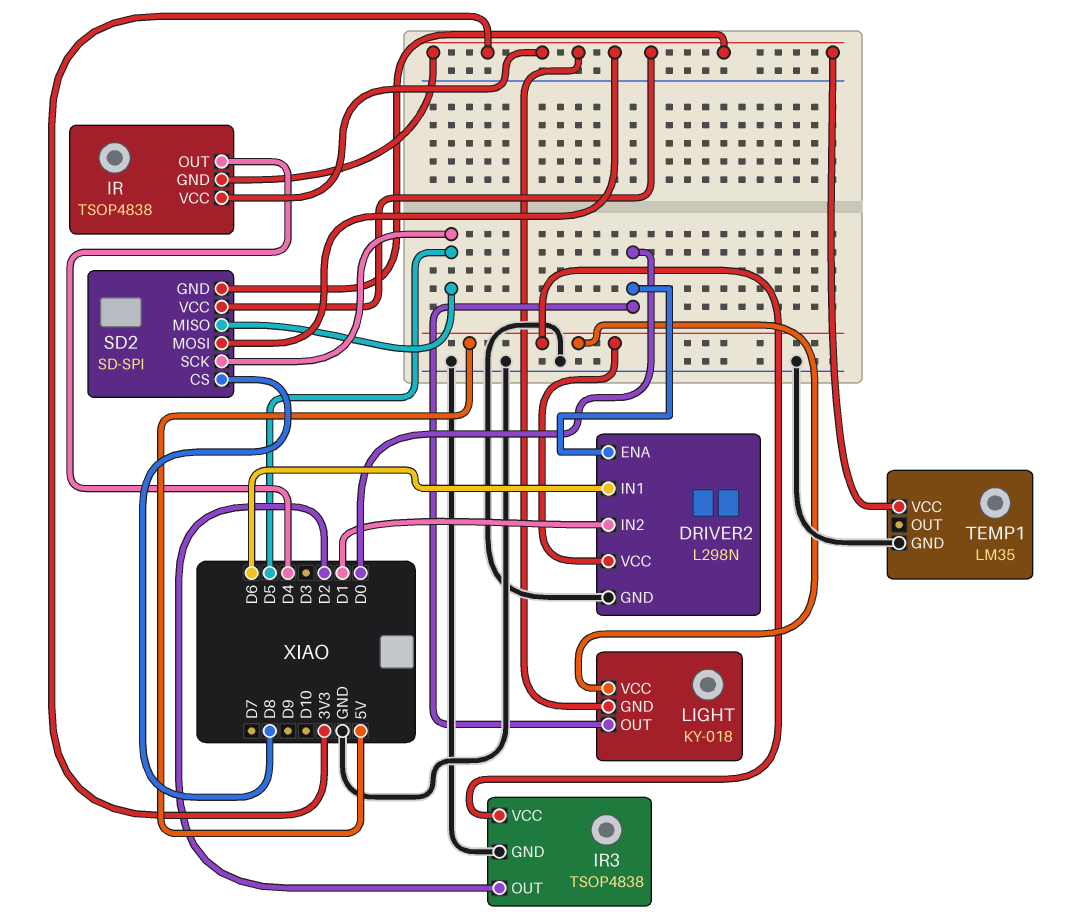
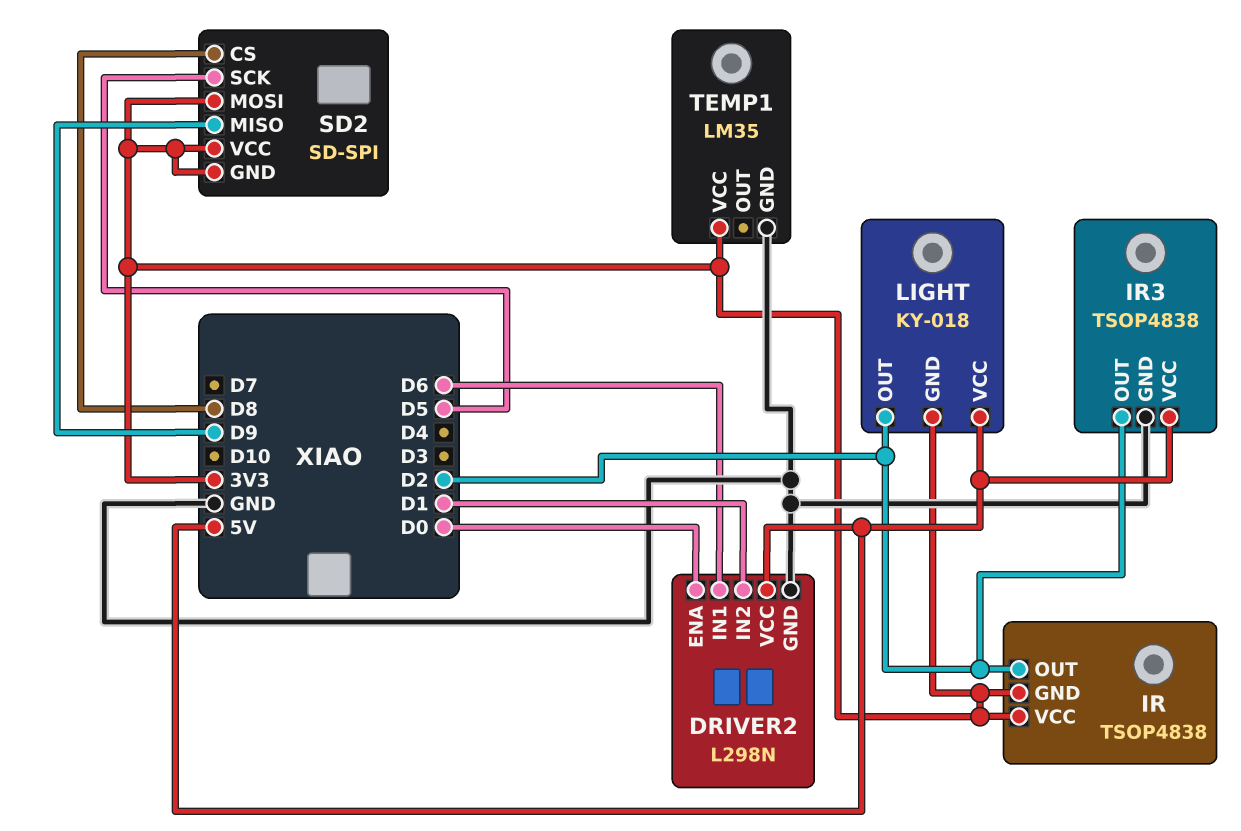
IR pin OUT: D4 -> D2
LIGHT pin OUT: D0 -> D2
SD2 pin MISO: D5 -> D9

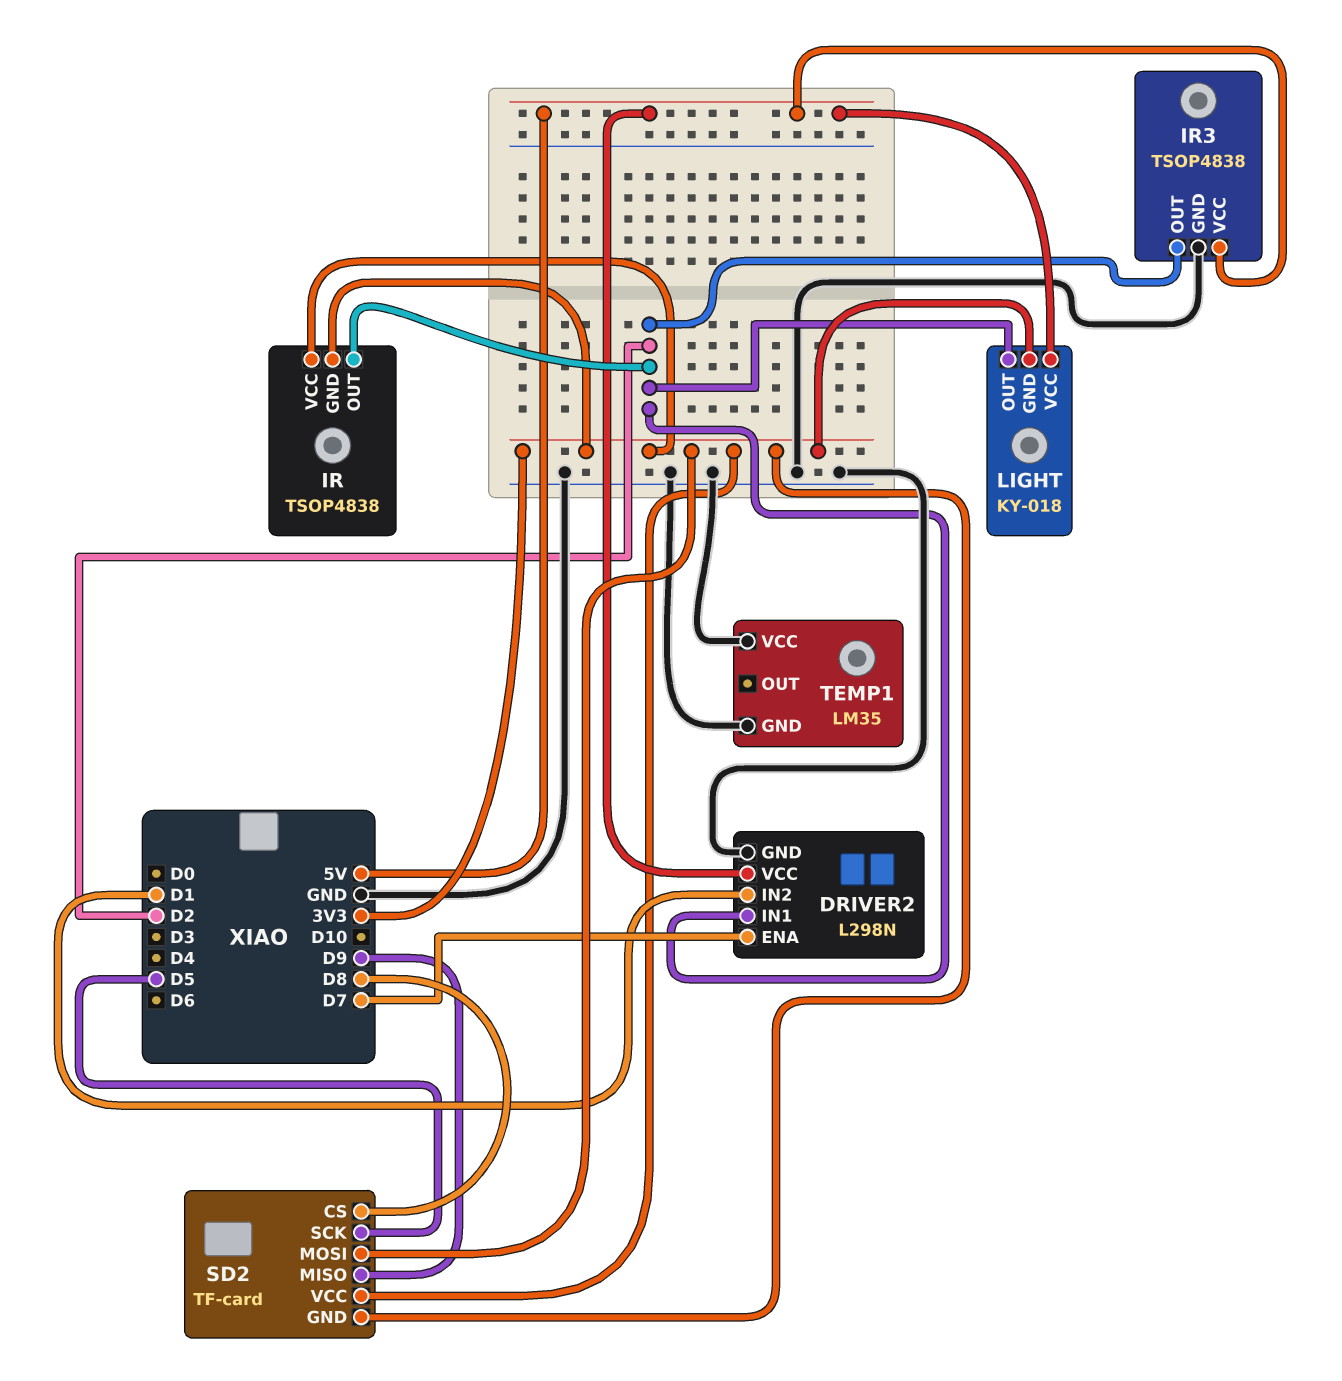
DRIVER2 pin ENA: D0 -> D7
DRIVER2 pin IN1: D6 -> D2
SD2: SD-SPI -> TF-card
TEMP1 pin VCC: 3V3 -> GND

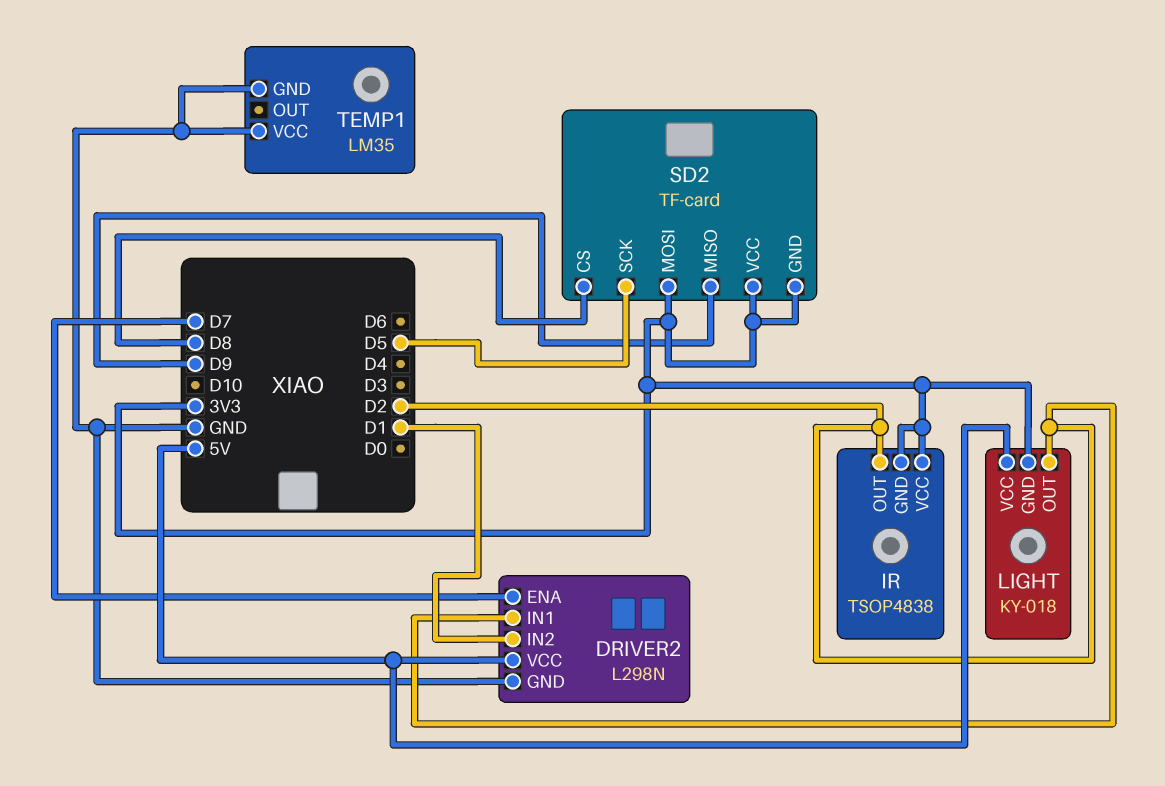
IR3: TSOP4838 -> none
IR3 pin GND: GND -> none
IR3 pin OUT: D2 -> none
IR3 pin VCC: 5V -> none

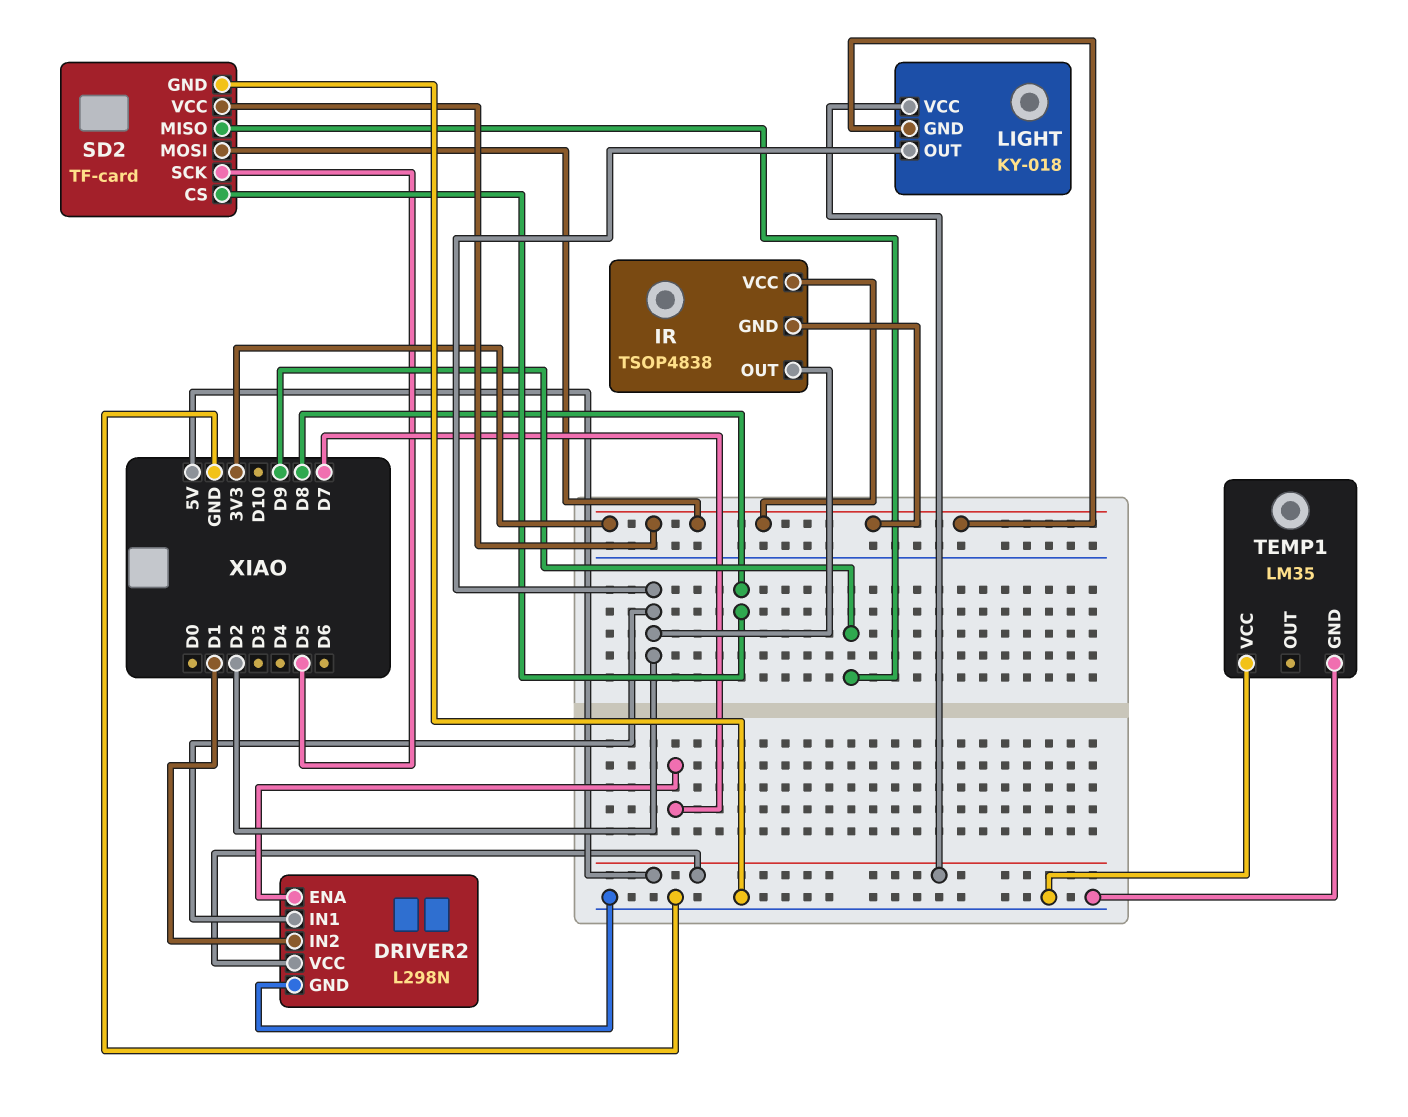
SD2 pin GND: 3V3 -> GND

